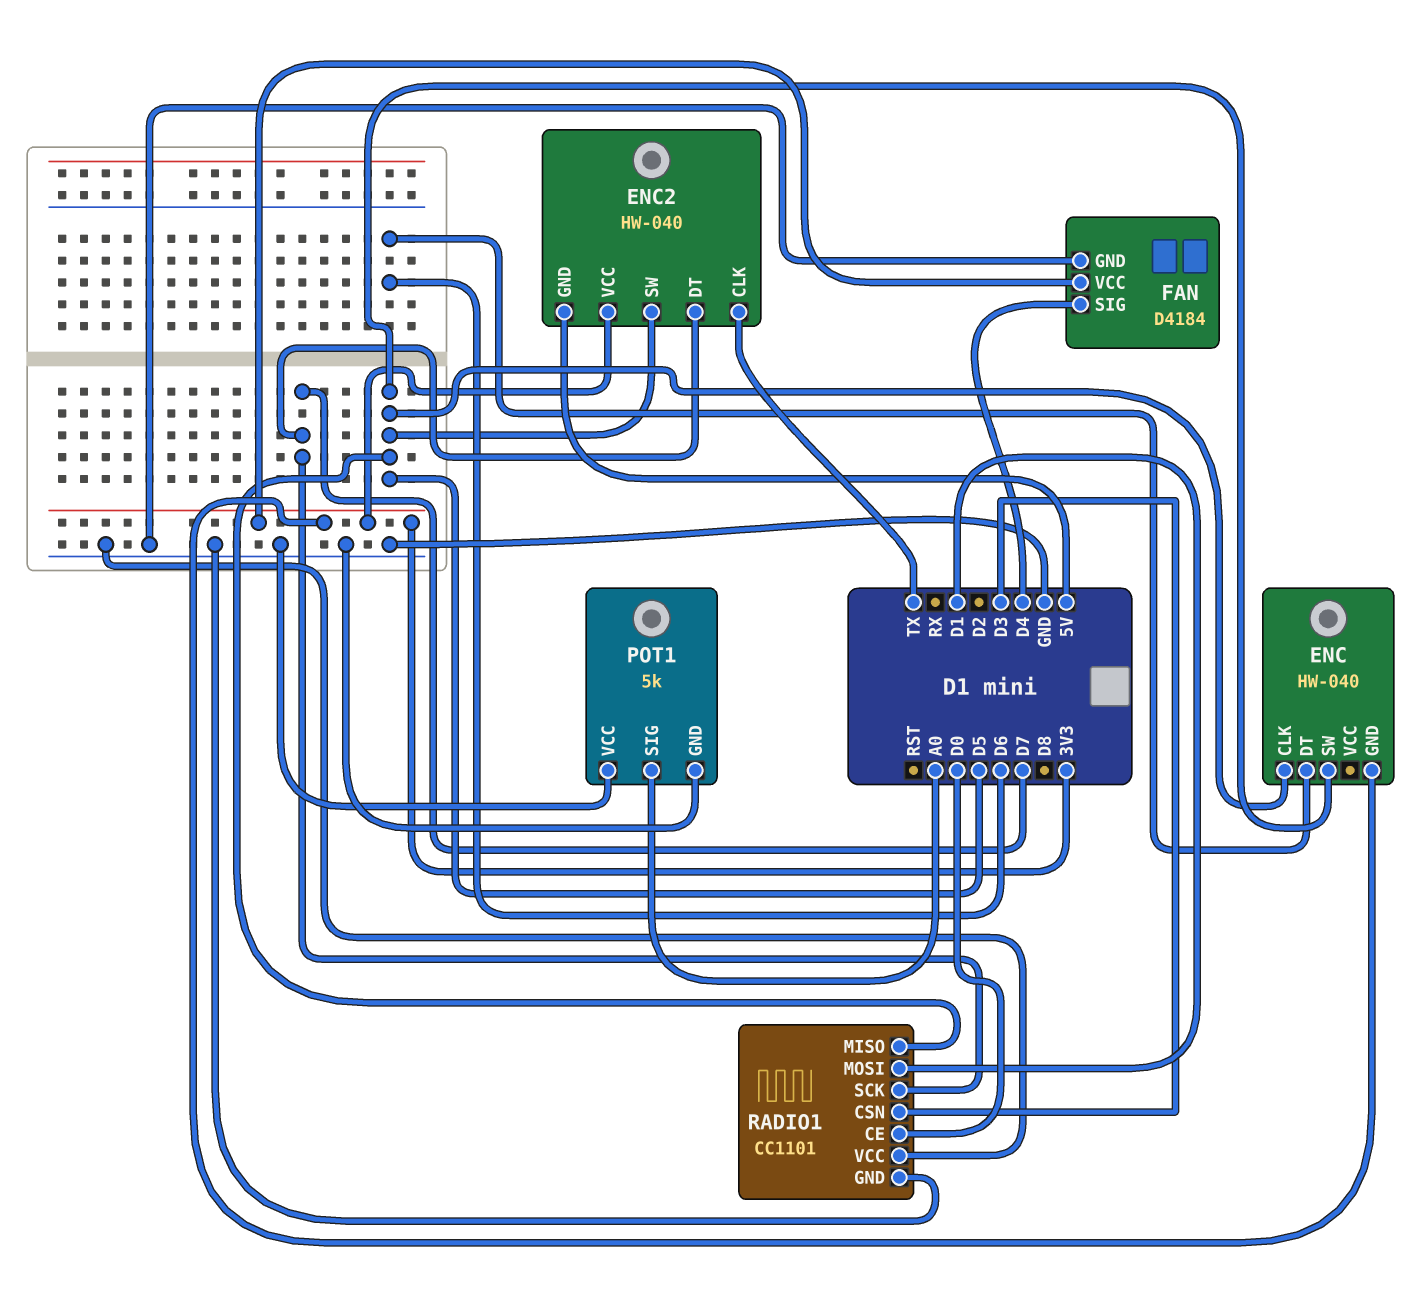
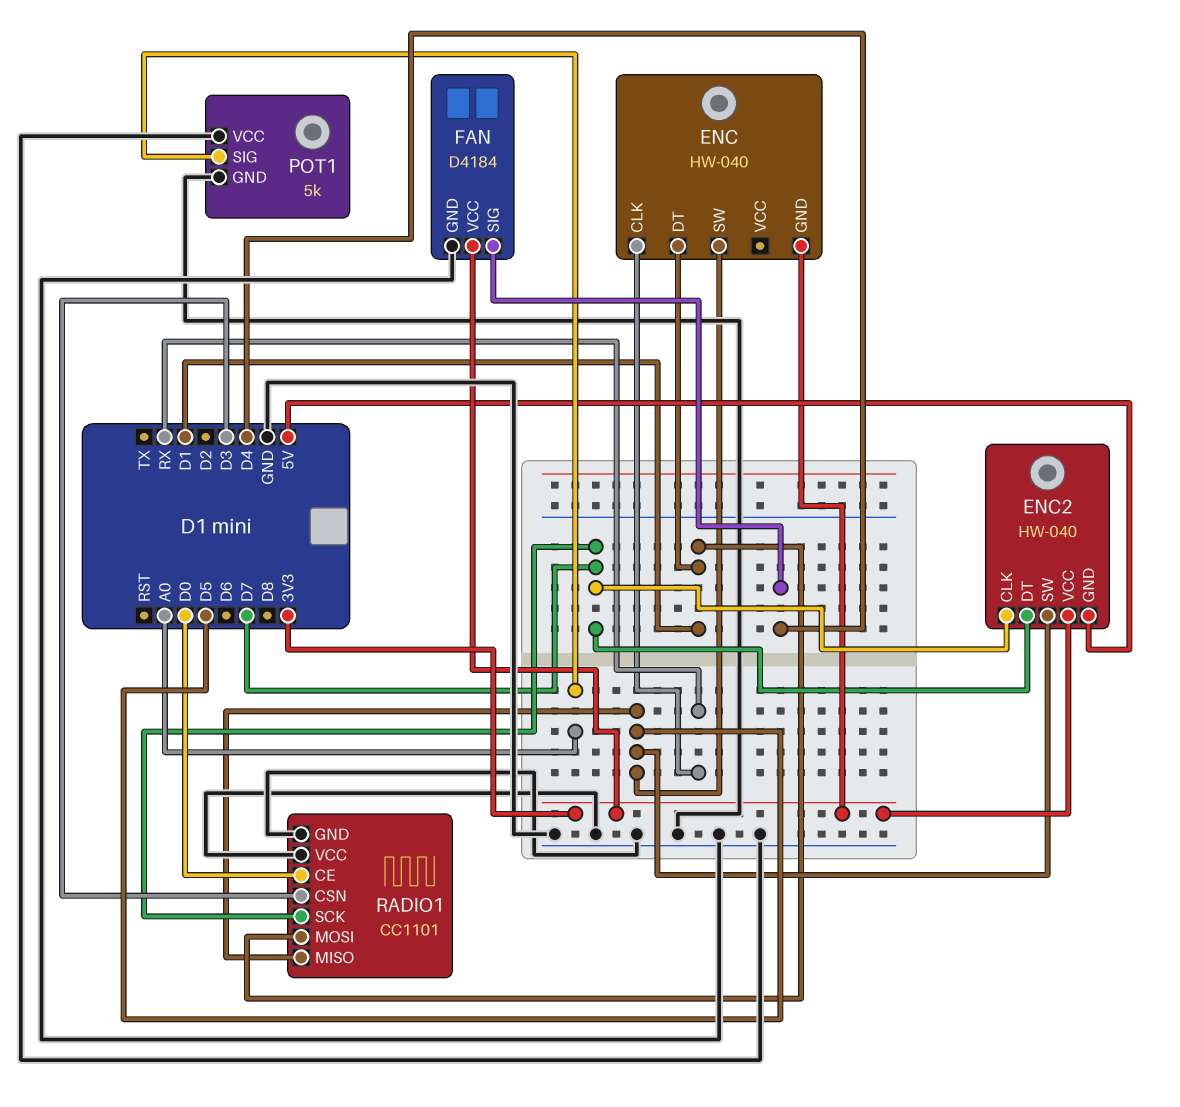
ENC pin CLK: D5 -> RX
ENC pin DT: D6 -> D1
ENC2 pin CLK: TX -> D7

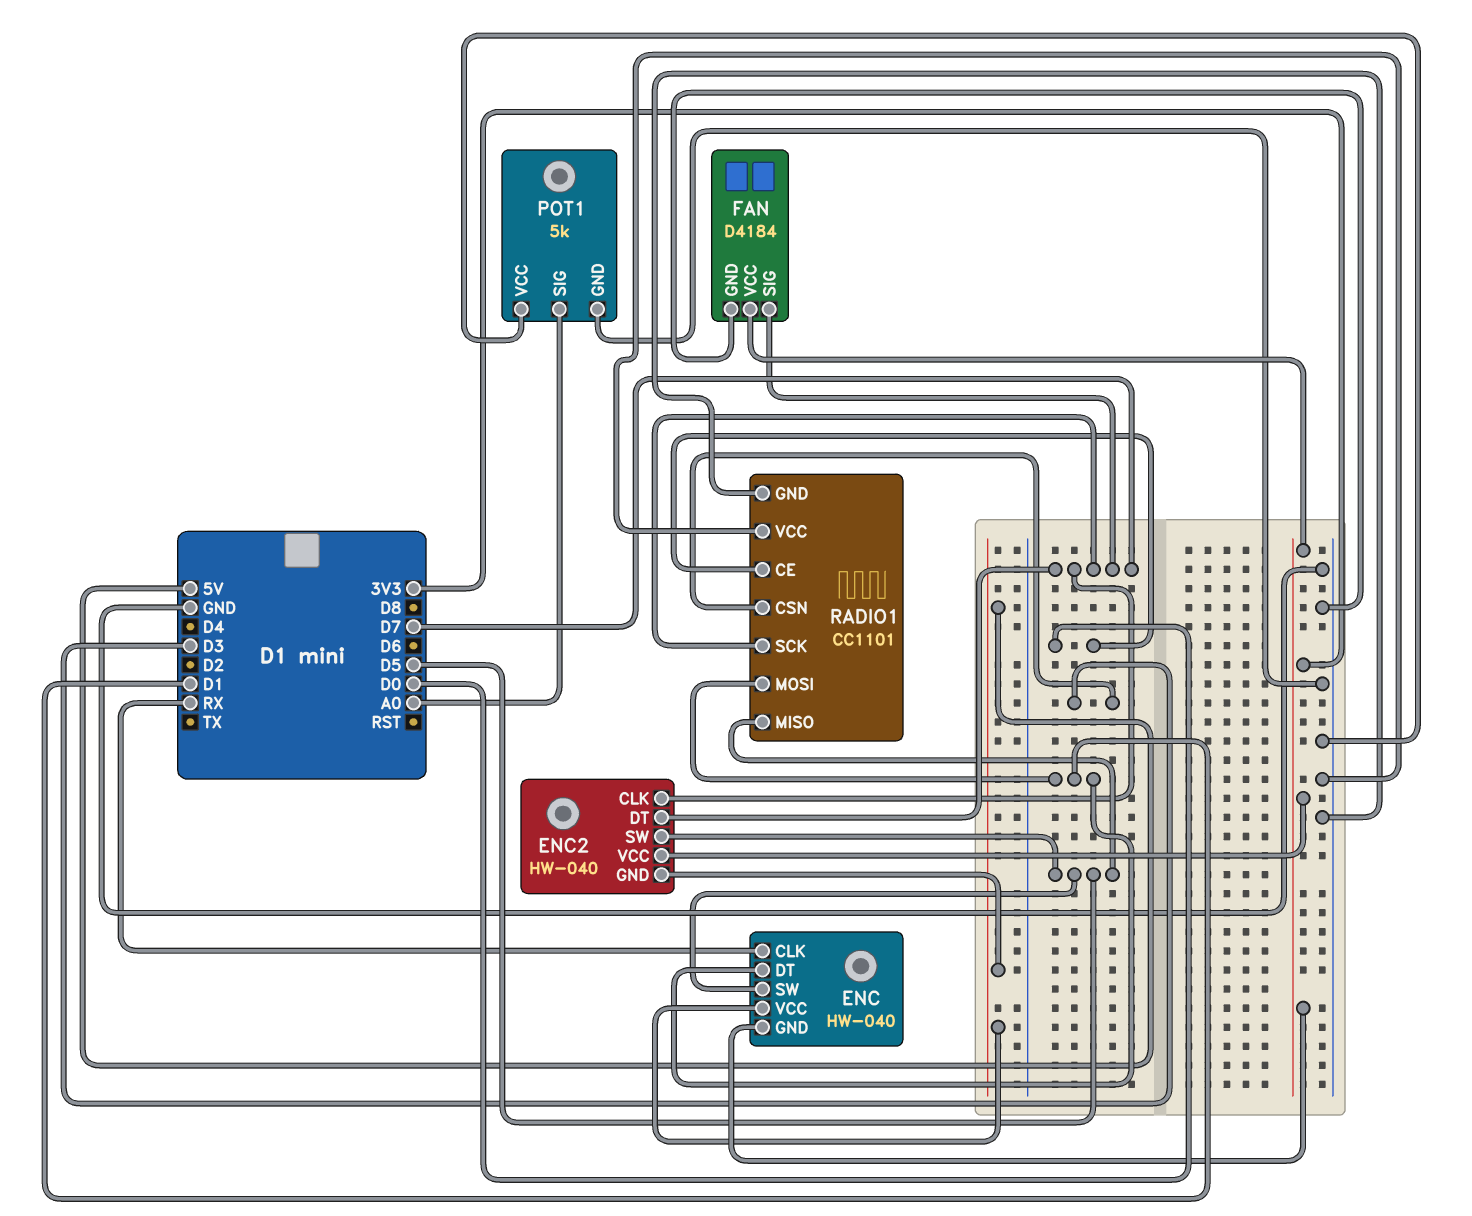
ENC pin VCC: none -> 5V
FAN pin SIG: D4 -> D7

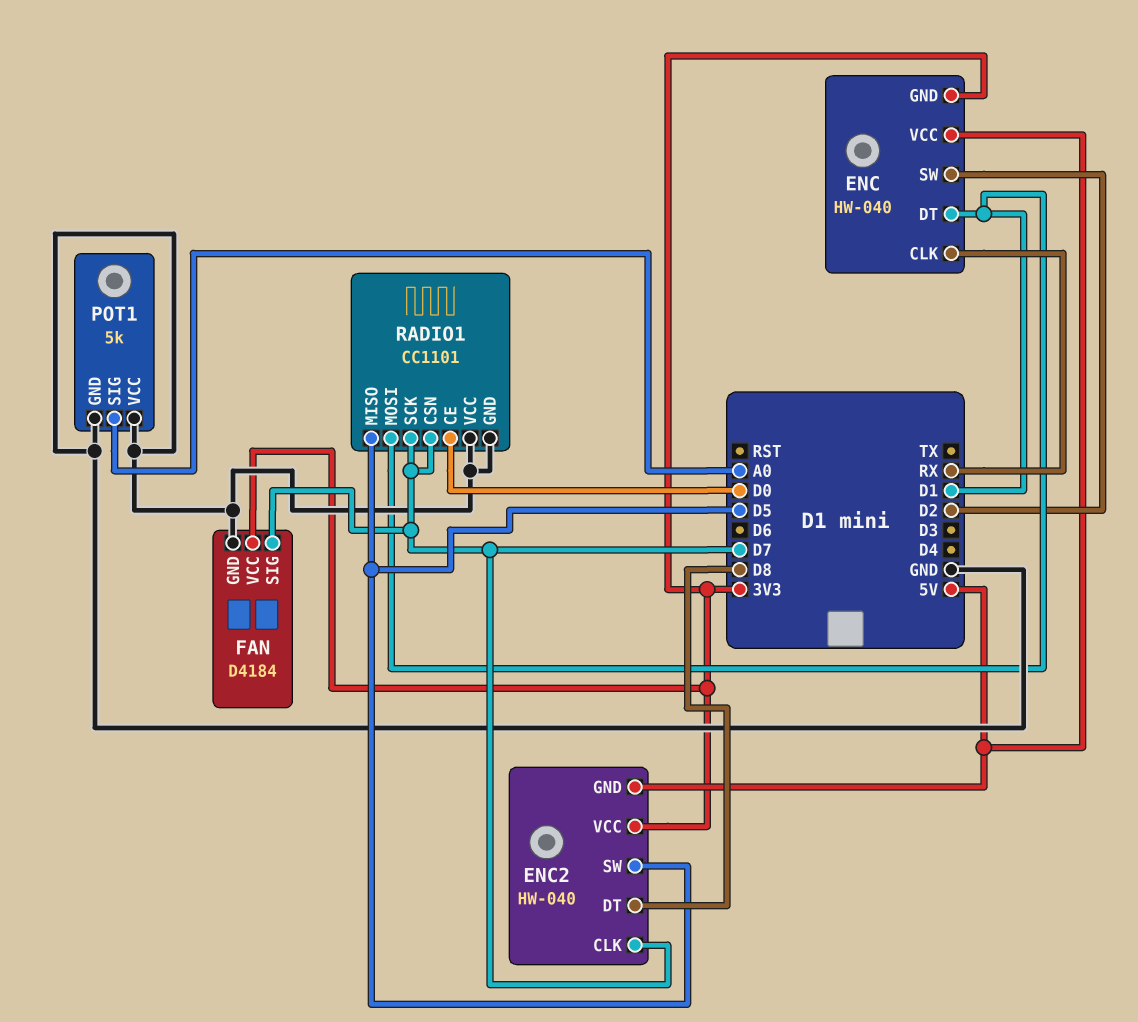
ENC pin SW: D5 -> D2
ENC2 pin DT: D7 -> D8
RADIO1 pin CSN: D3 -> D7

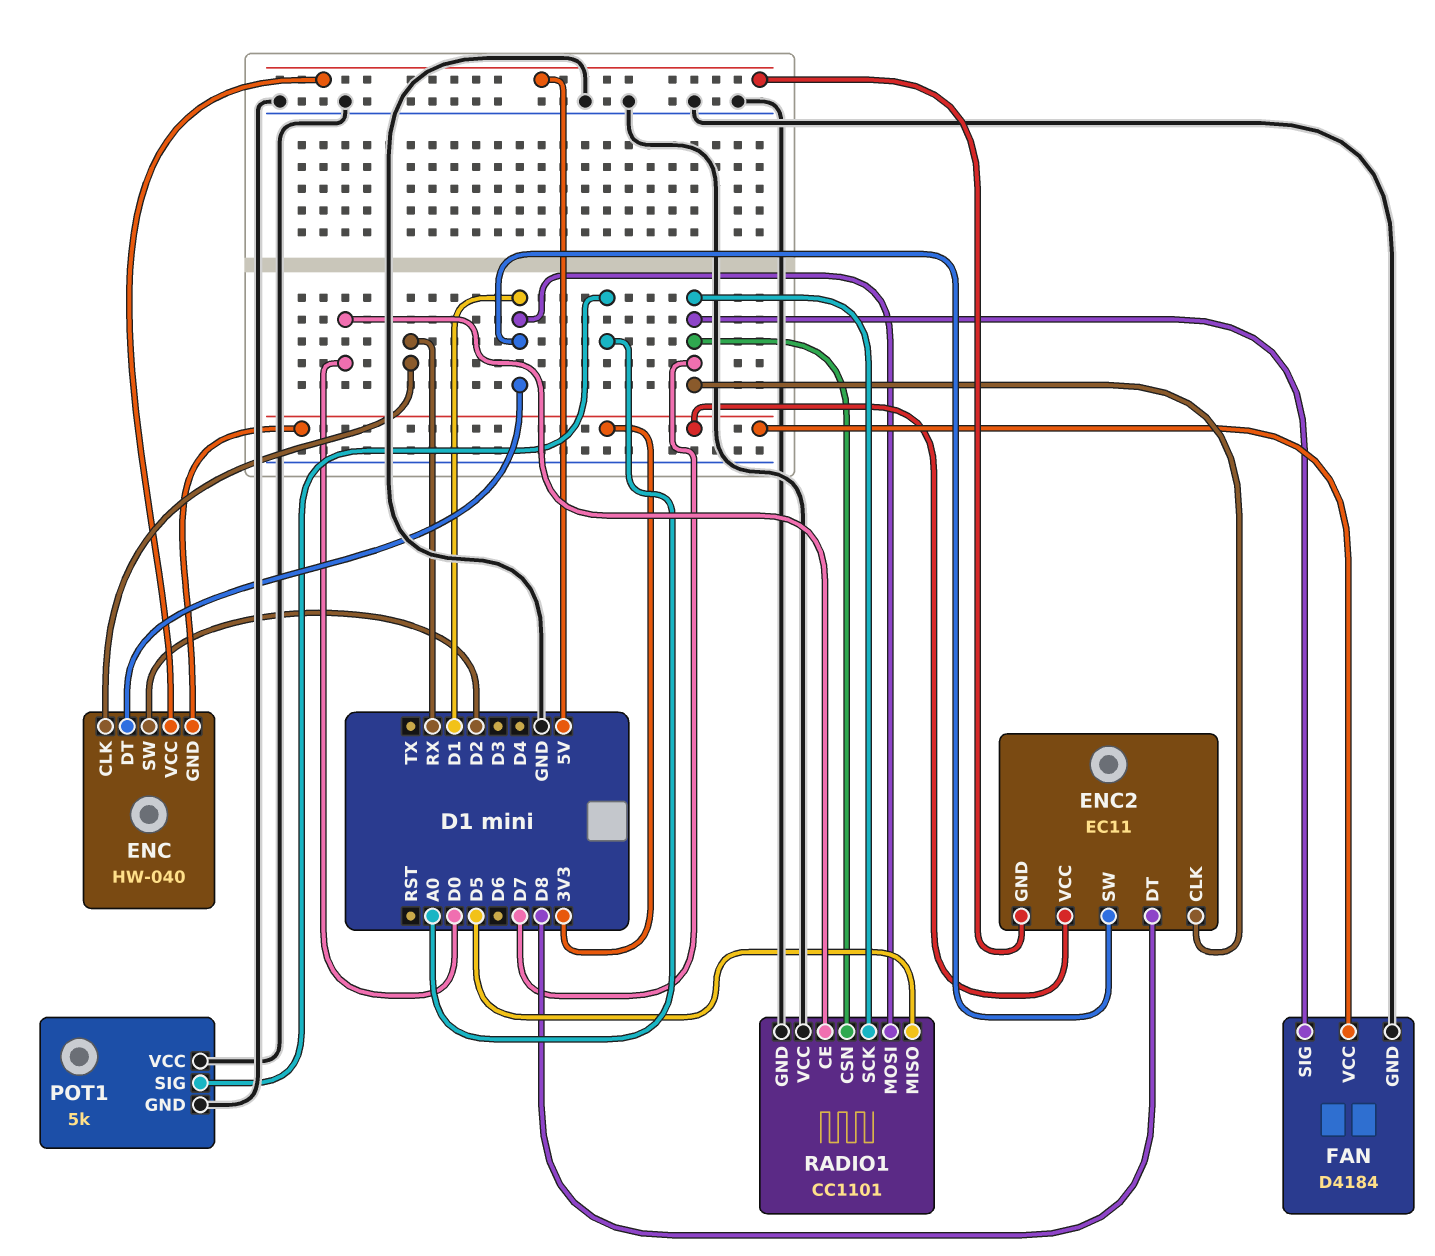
ENC2: HW-040 -> EC11
ENC2 pin SW: D5 -> D1

